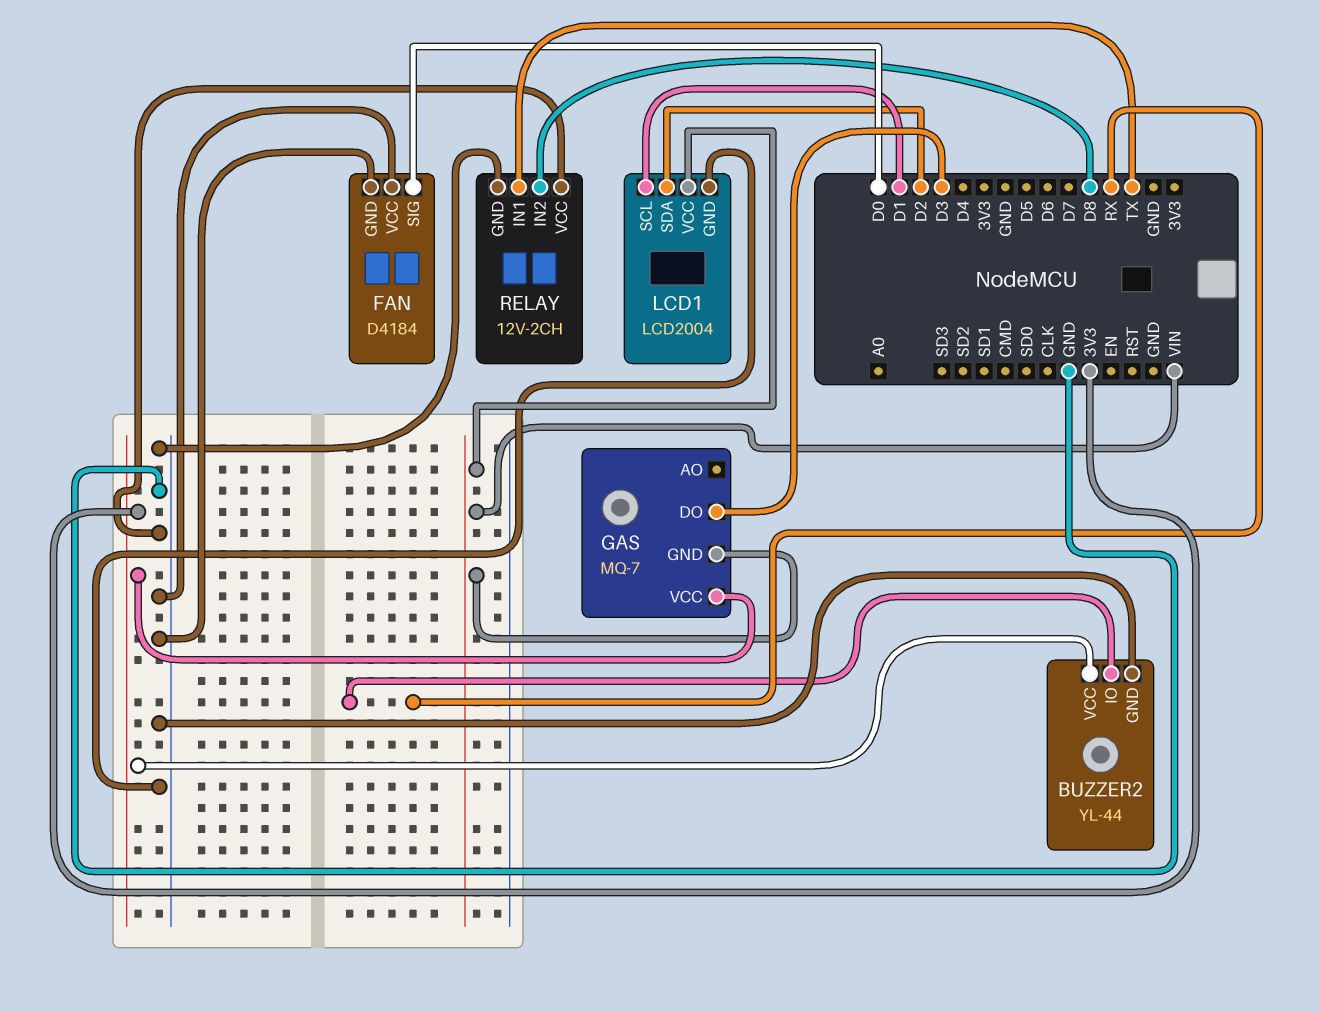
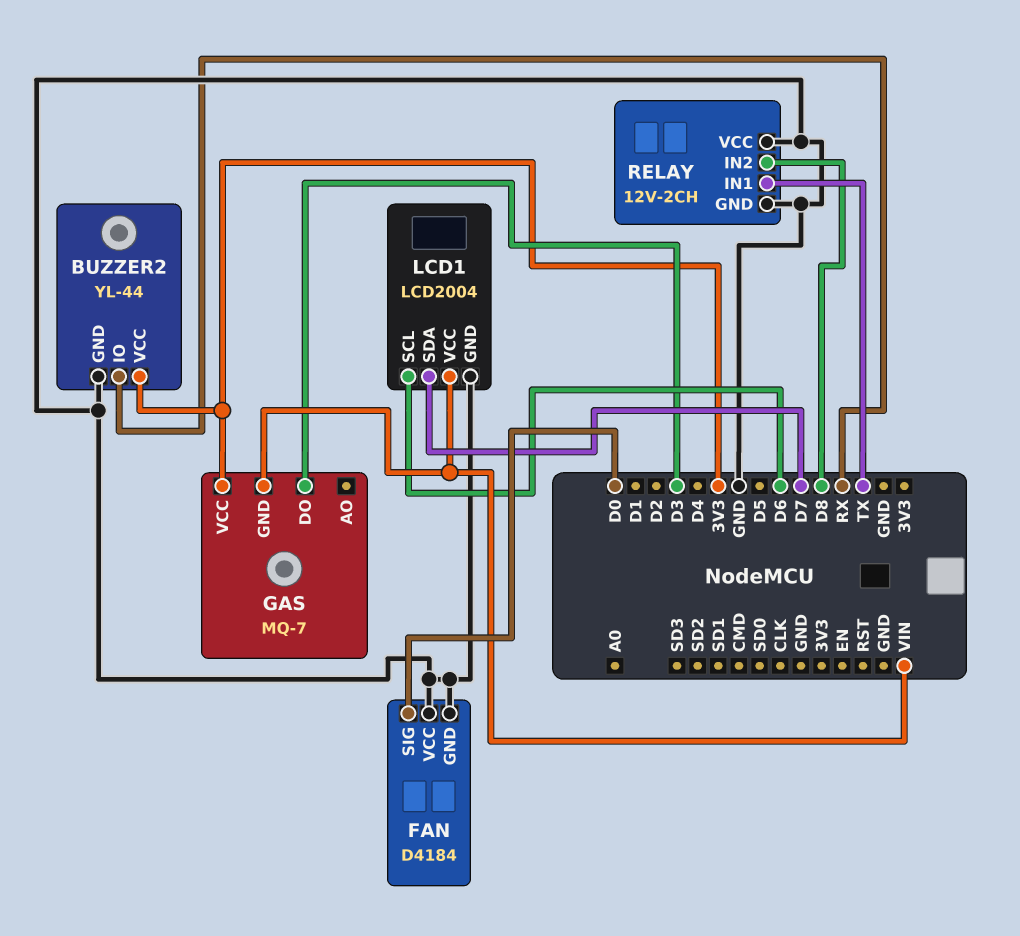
LCD1 pin SCL: D1 -> D6
LCD1 pin SDA: D2 -> D7

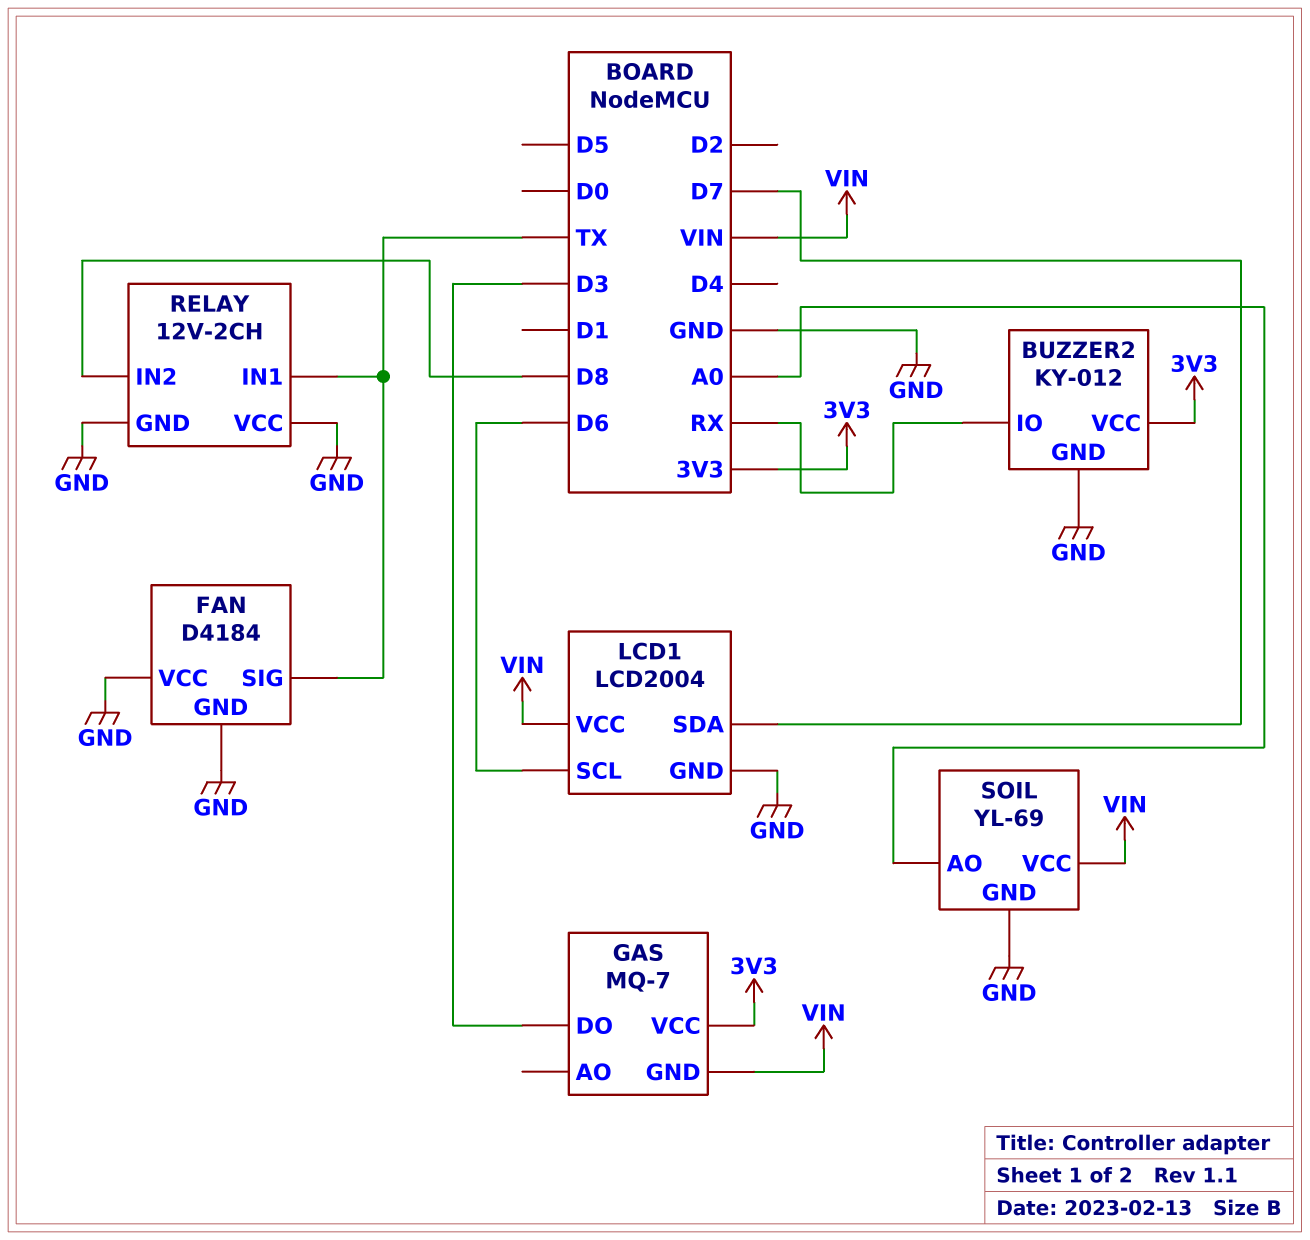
BUZZER2: YL-44 -> KY-012
FAN pin SIG: D0 -> TX
SOIL: none -> YL-69
SOIL pin AO: none -> A0
SOIL pin GND: none -> GND
SOIL pin VCC: none -> VIN

